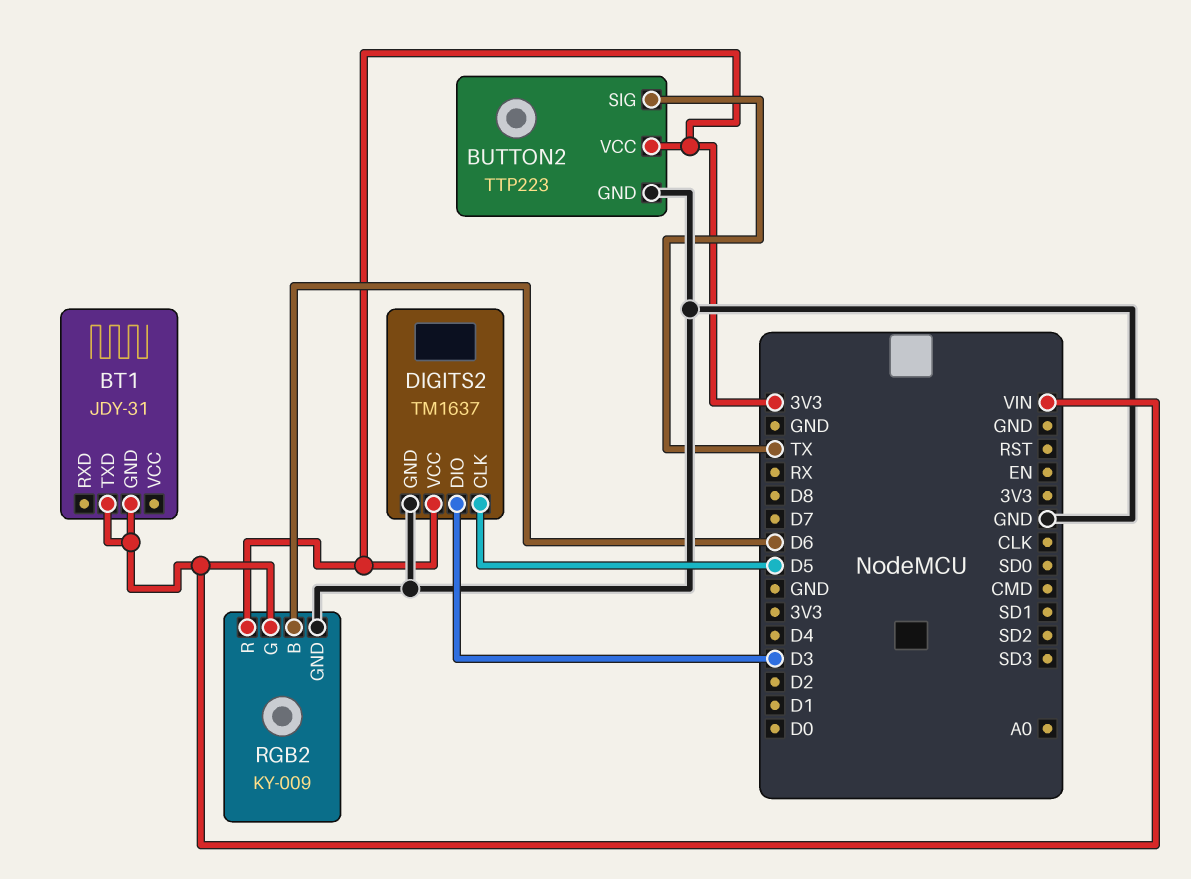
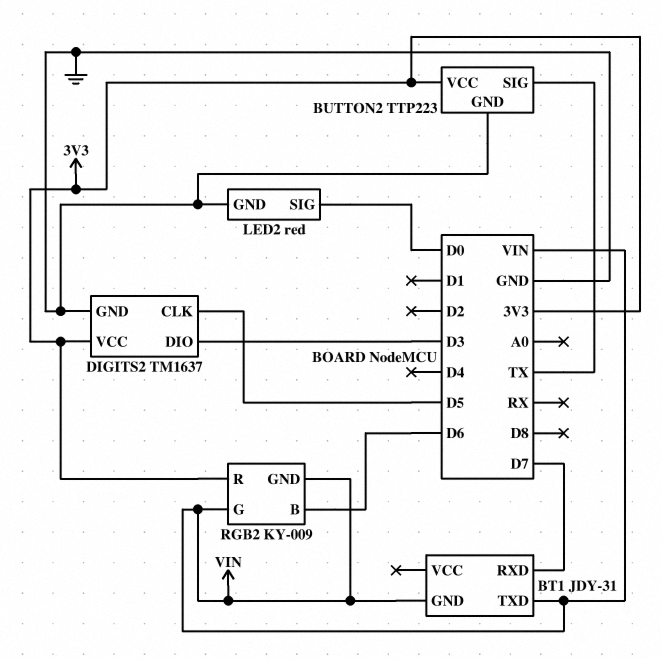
BT1 pin RXD: none -> D7
LED2: none -> red
LED2 pin GND: none -> GND
LED2 pin SIG: none -> D0
RGB2 pin GND: GND -> VIN

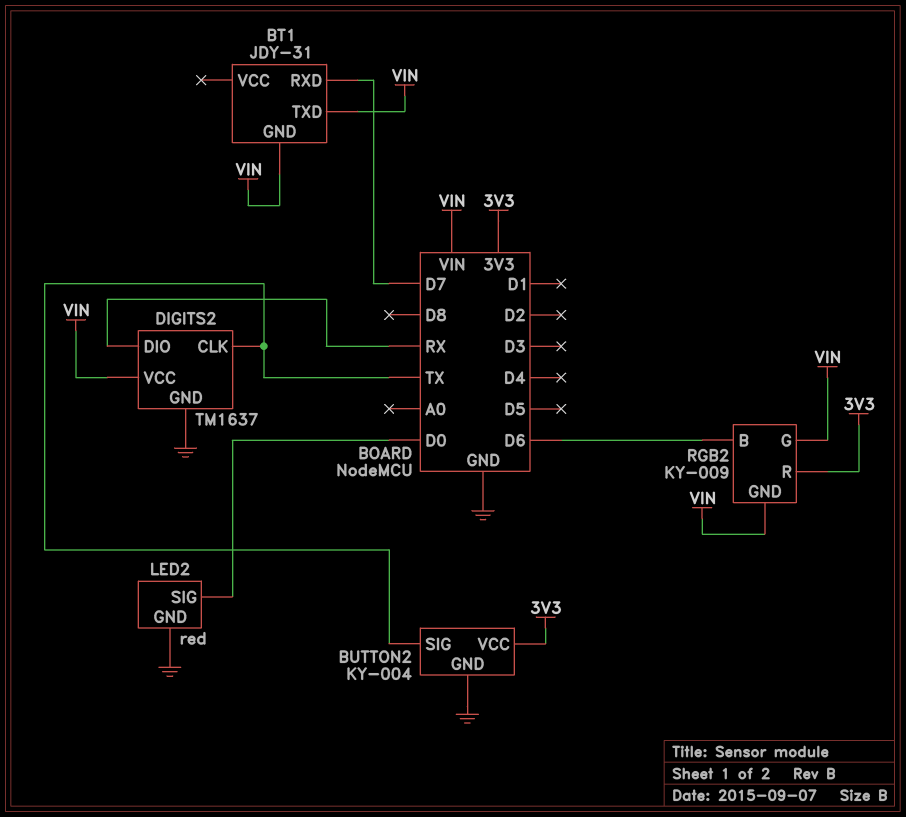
BUTTON2: TTP223 -> KY-004
DIGITS2 pin CLK: D5 -> TX
DIGITS2 pin DIO: D3 -> RX
DIGITS2 pin VCC: 3V3 -> VIN

